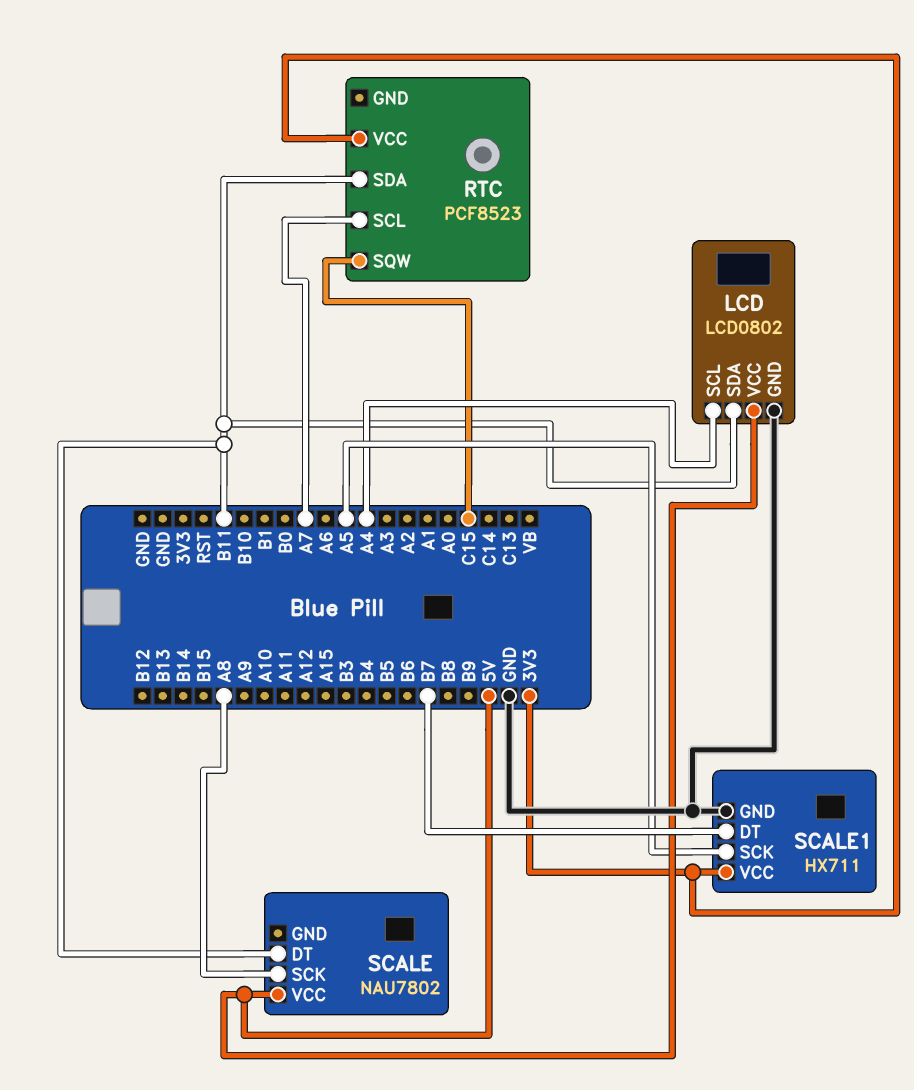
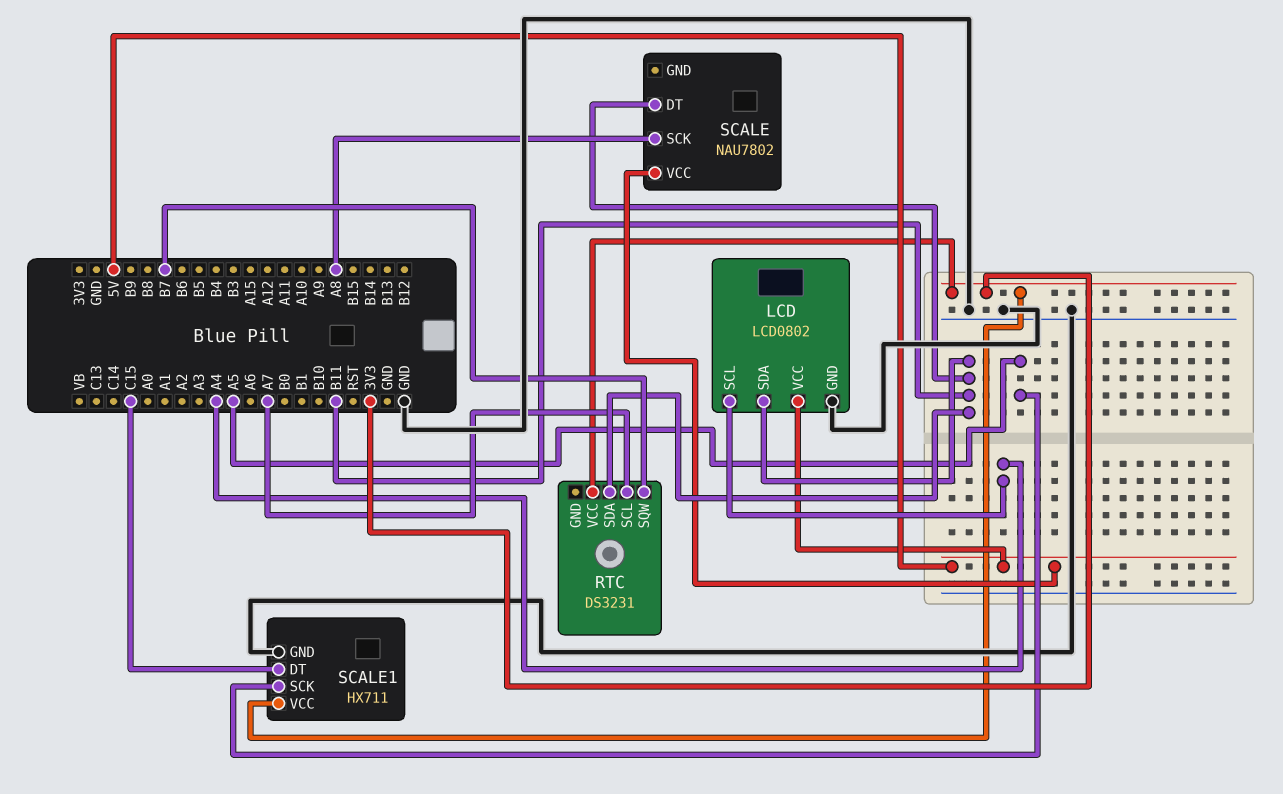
RTC: PCF8523 -> DS3231
RTC pin SQW: C15 -> B7
SCALE1 pin DT: B7 -> C15

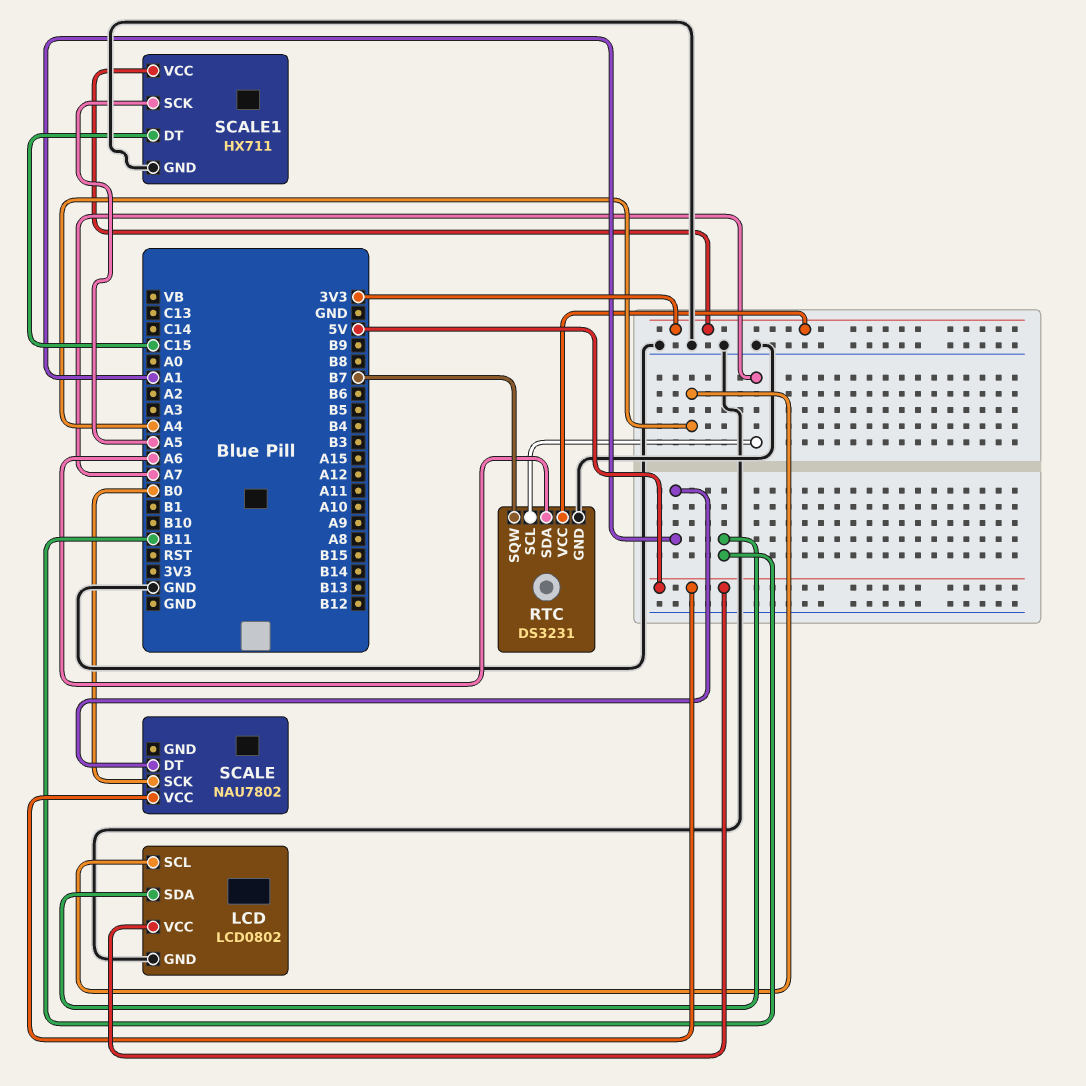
RTC pin GND: none -> GND
RTC pin SDA: B11 -> A6
SCALE pin DT: B11 -> A1
SCALE pin SCK: A8 -> B0

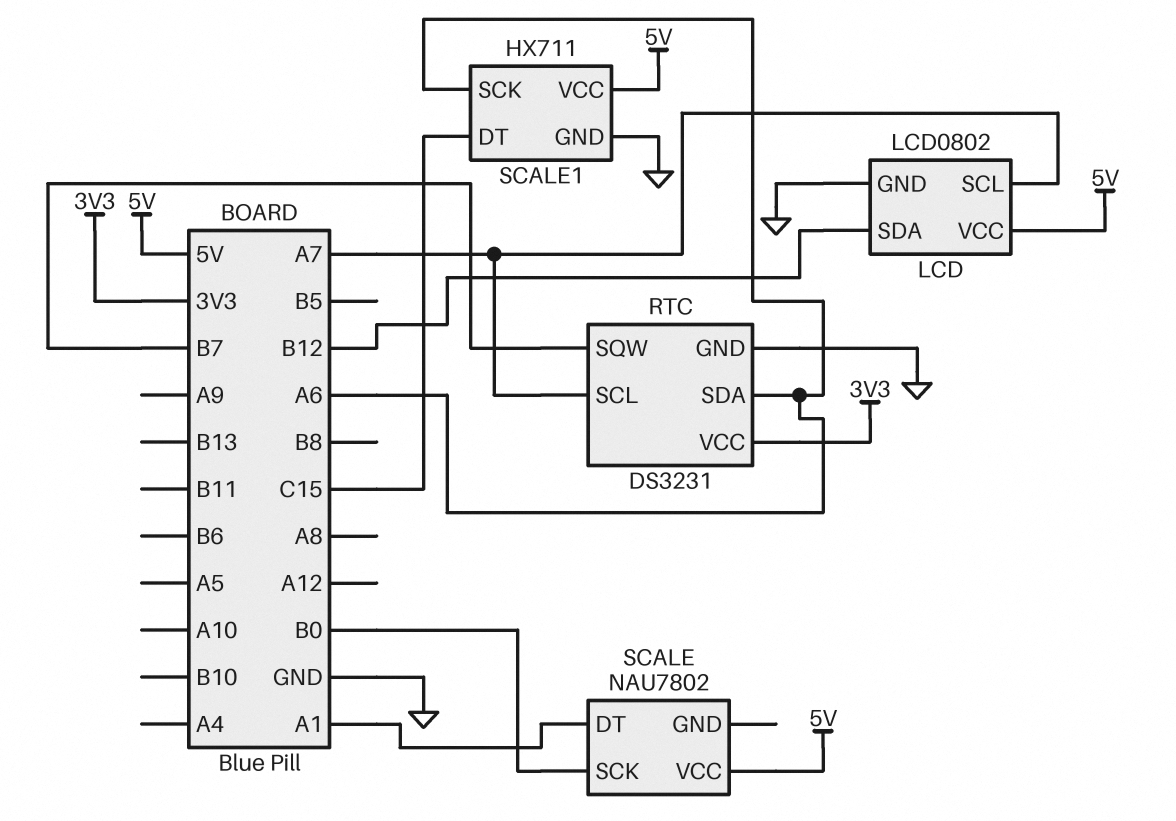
LCD pin SCL: A4 -> A7
LCD pin SDA: B11 -> B12
SCALE1 pin SCK: A5 -> A6
SCALE1 pin VCC: 3V3 -> 5V

